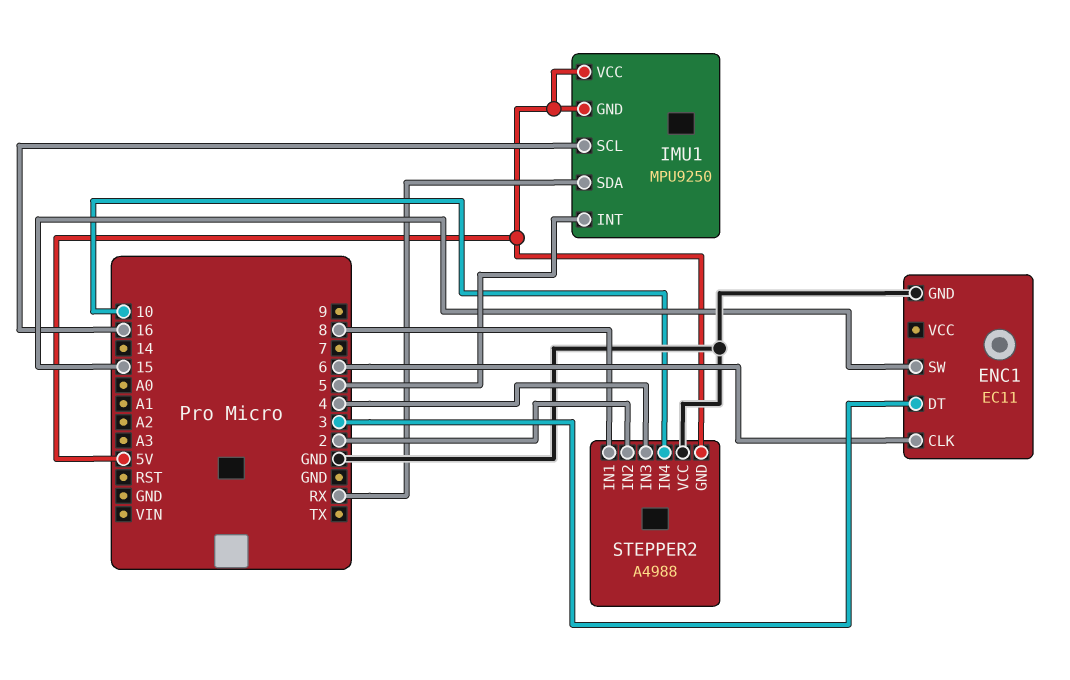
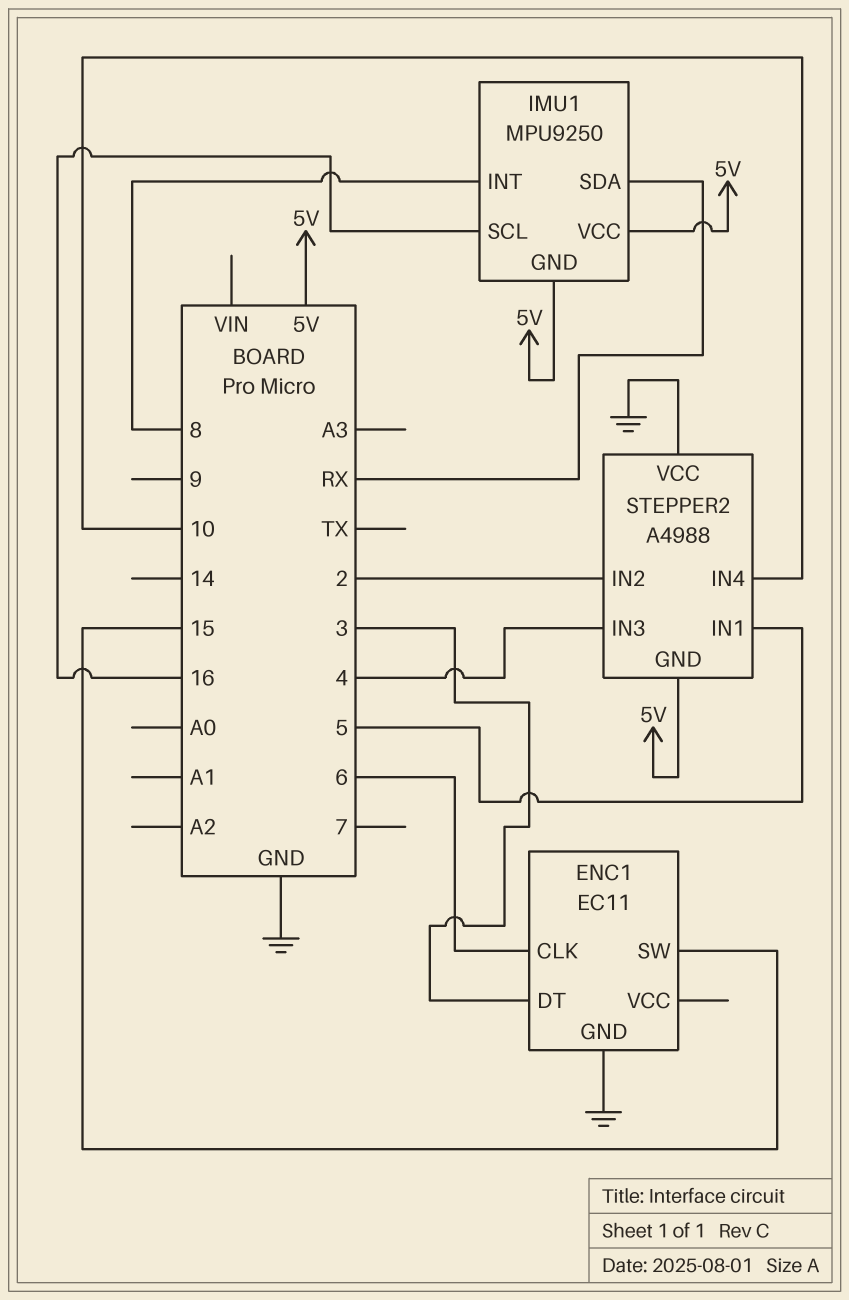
IMU1 pin INT: 5 -> 8
STEPPER2 pin IN1: 8 -> 5

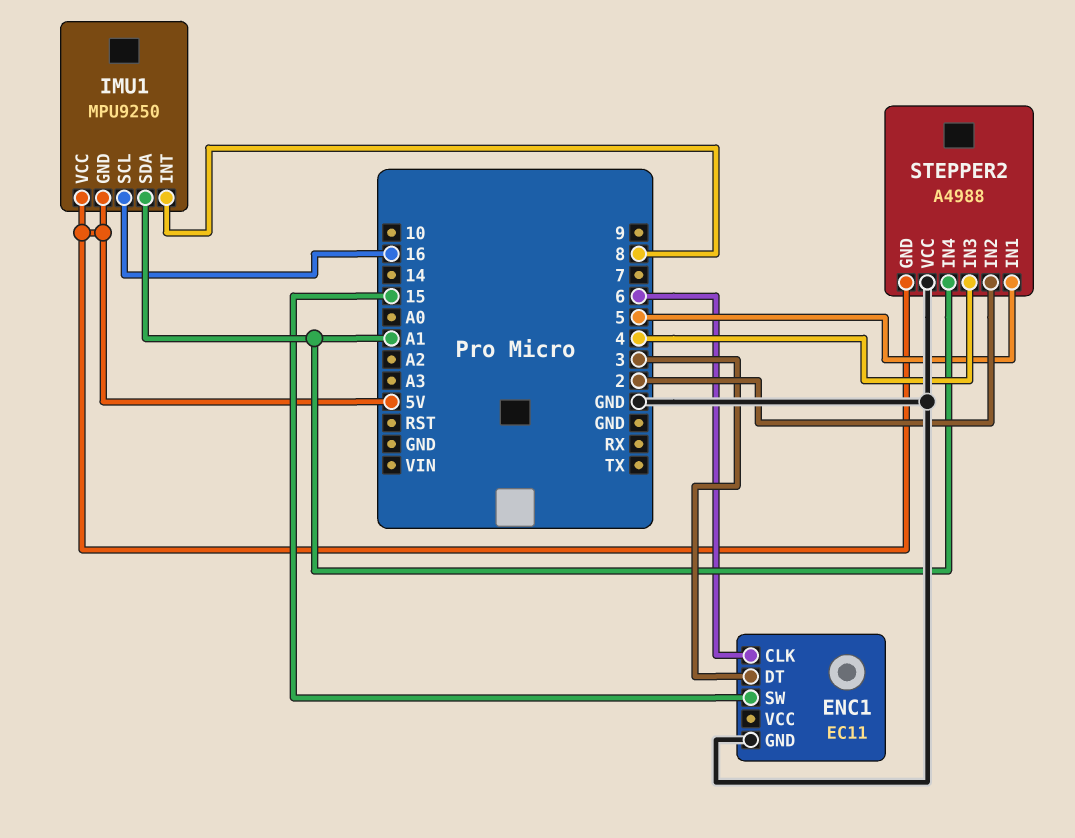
IMU1 pin SDA: RX -> A1
STEPPER2 pin IN4: 10 -> A1

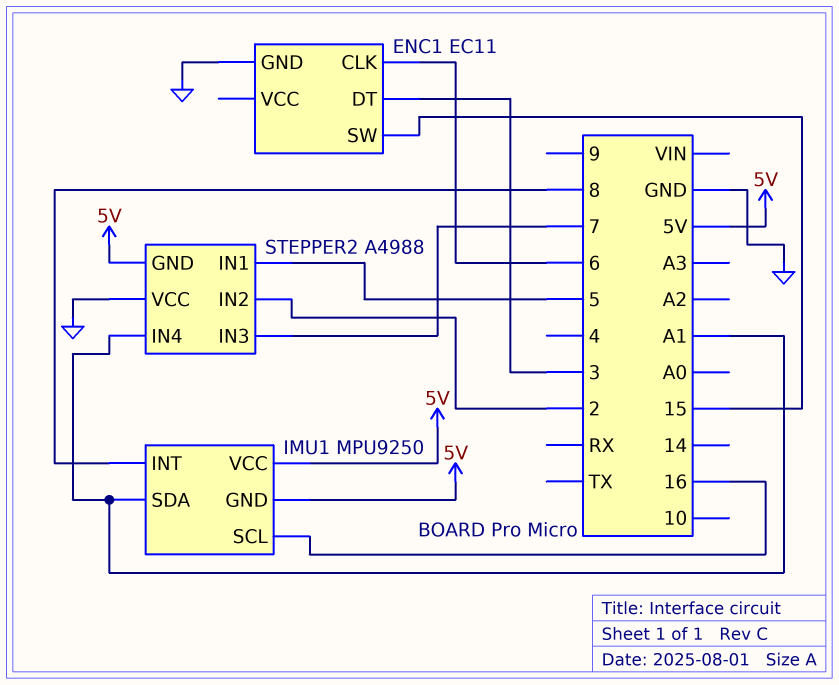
STEPPER2 pin IN3: 4 -> 7

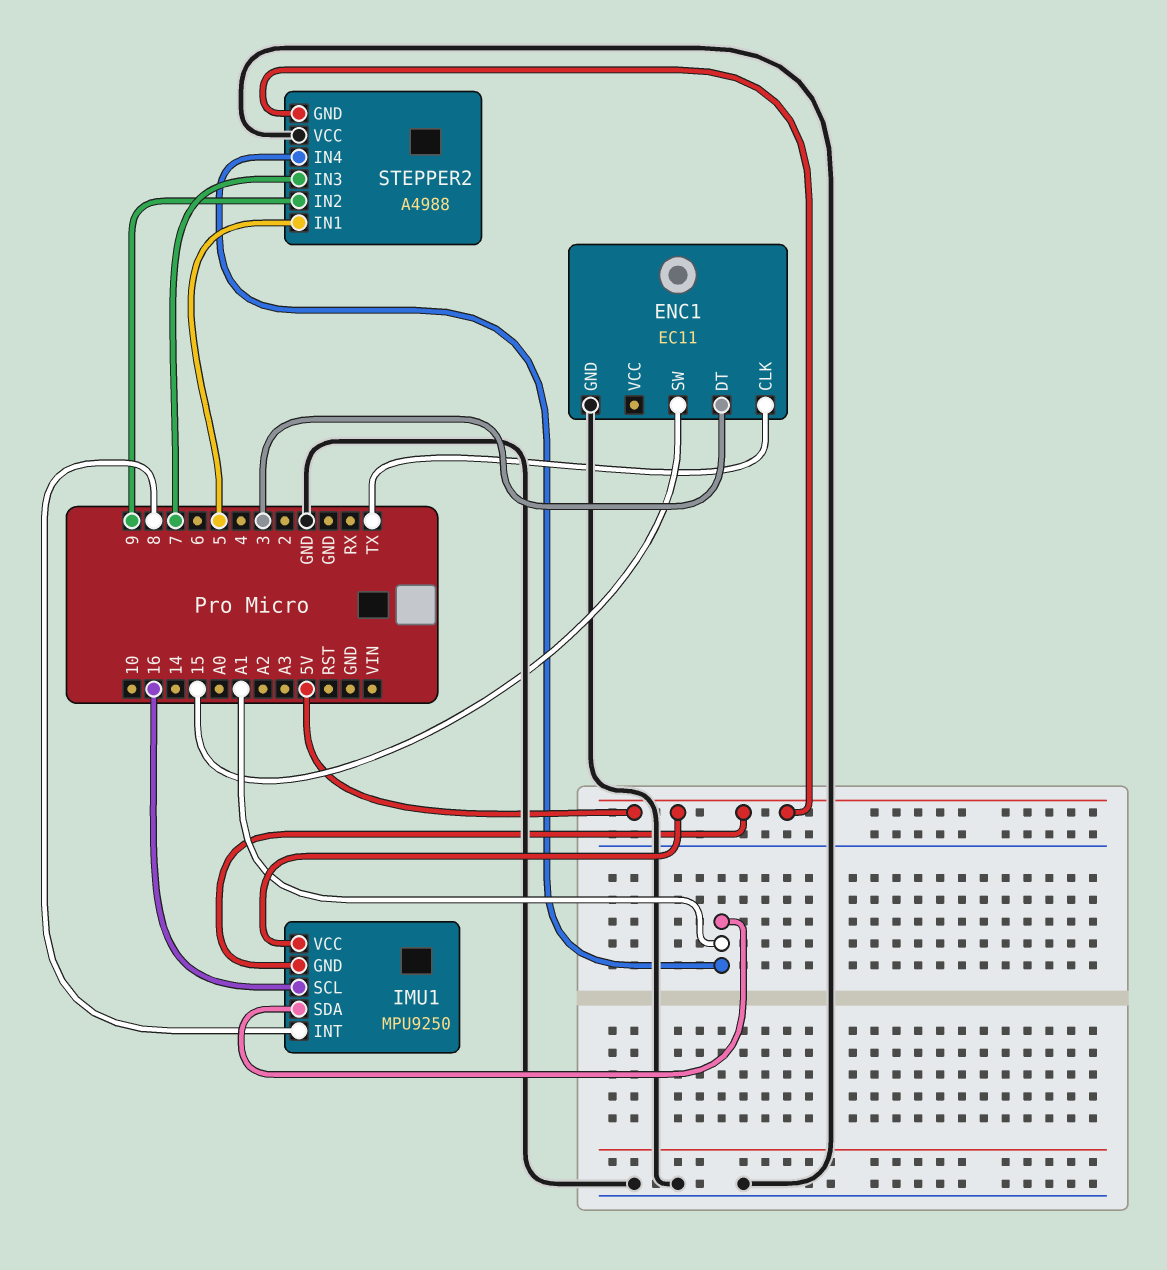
ENC1 pin CLK: 6 -> TX
STEPPER2 pin IN2: 2 -> 9

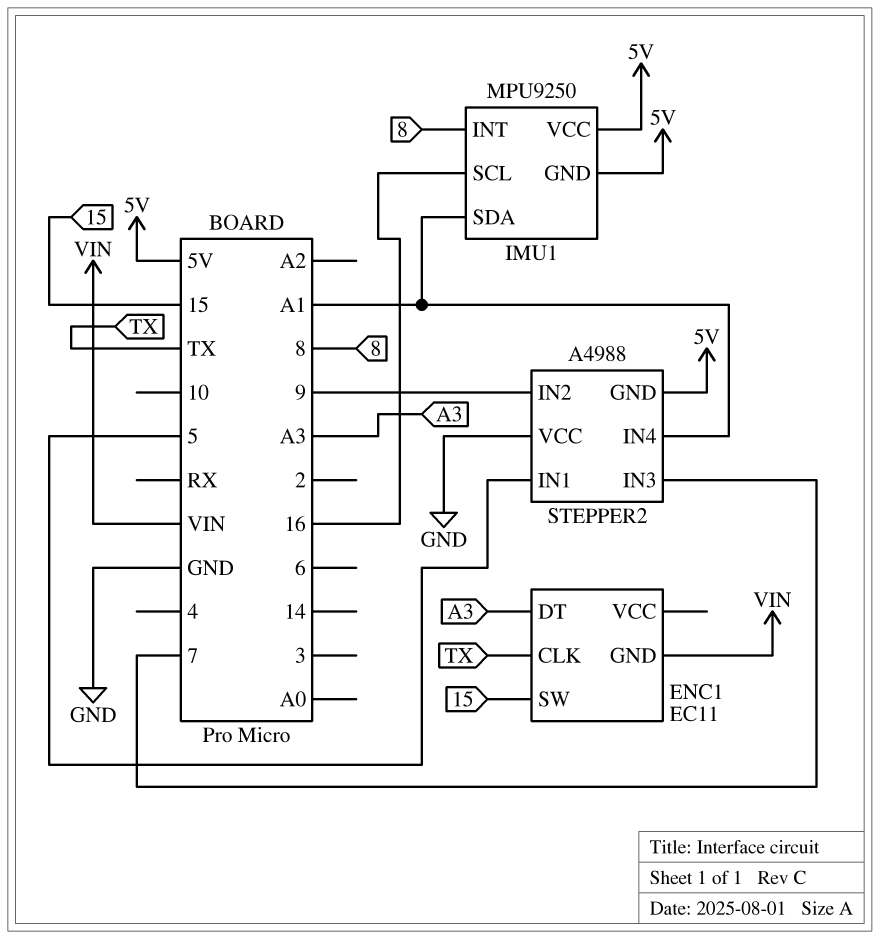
ENC1 pin DT: 3 -> A3
ENC1 pin GND: GND -> VIN

